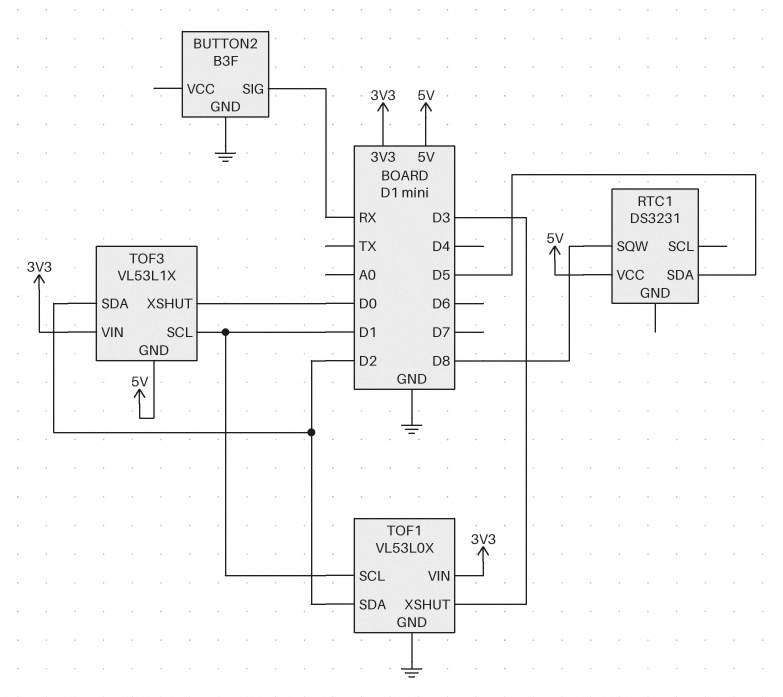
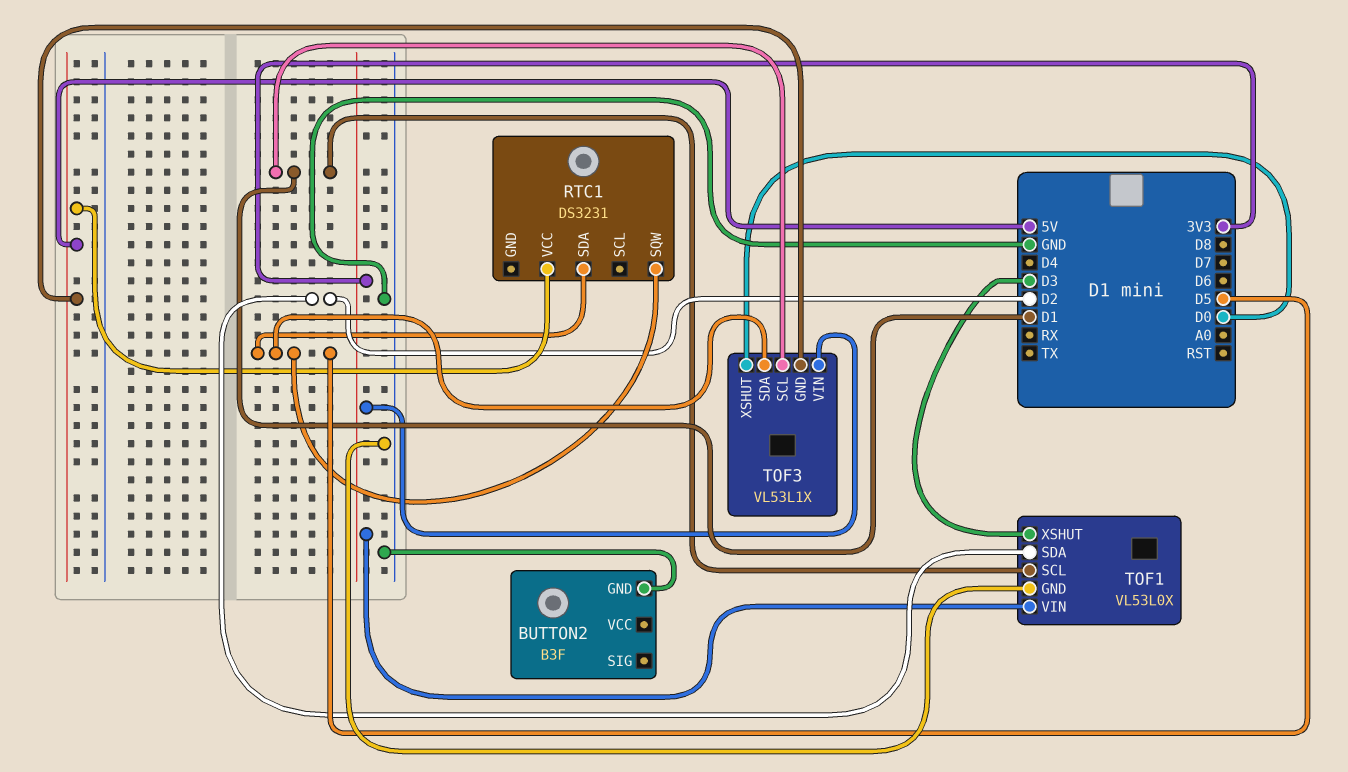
BUTTON2 pin SIG: RX -> none
RTC1 pin SQW: D8 -> D5
TOF3 pin SDA: D2 -> D5

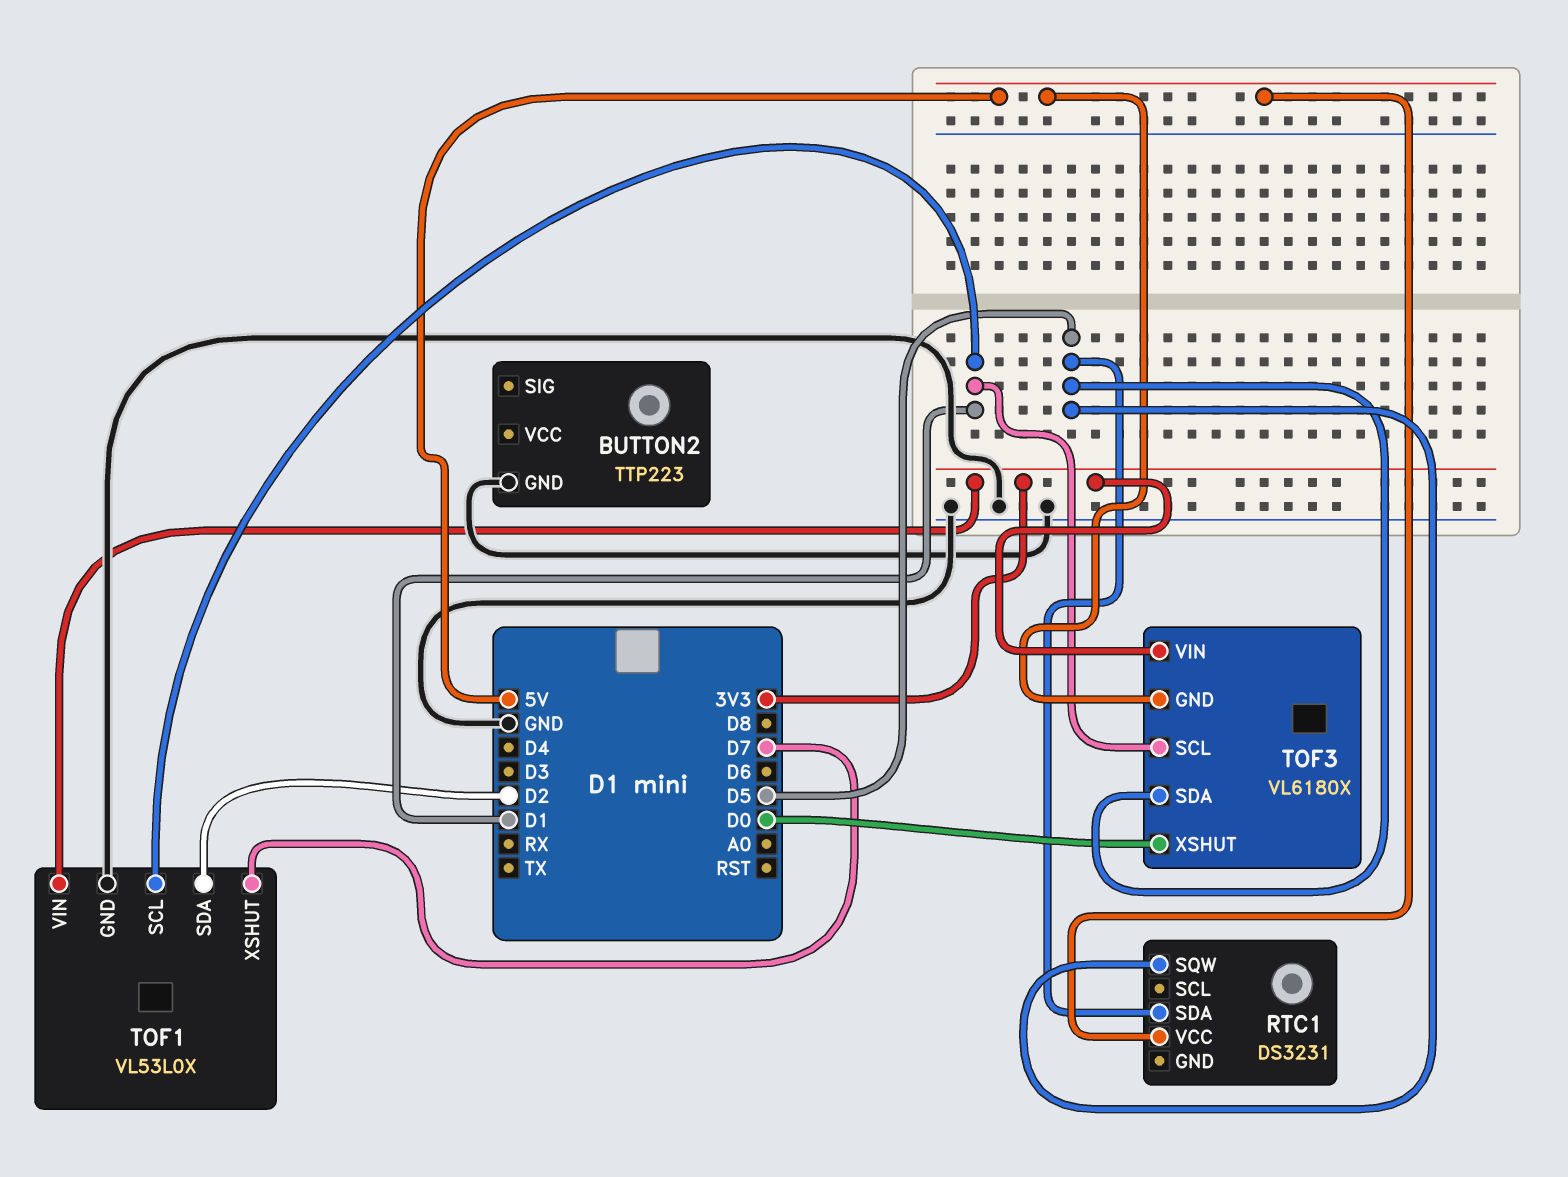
BUTTON2: B3F -> TTP223
TOF1 pin XSHUT: D3 -> D7
TOF3: VL53L1X -> VL6180X

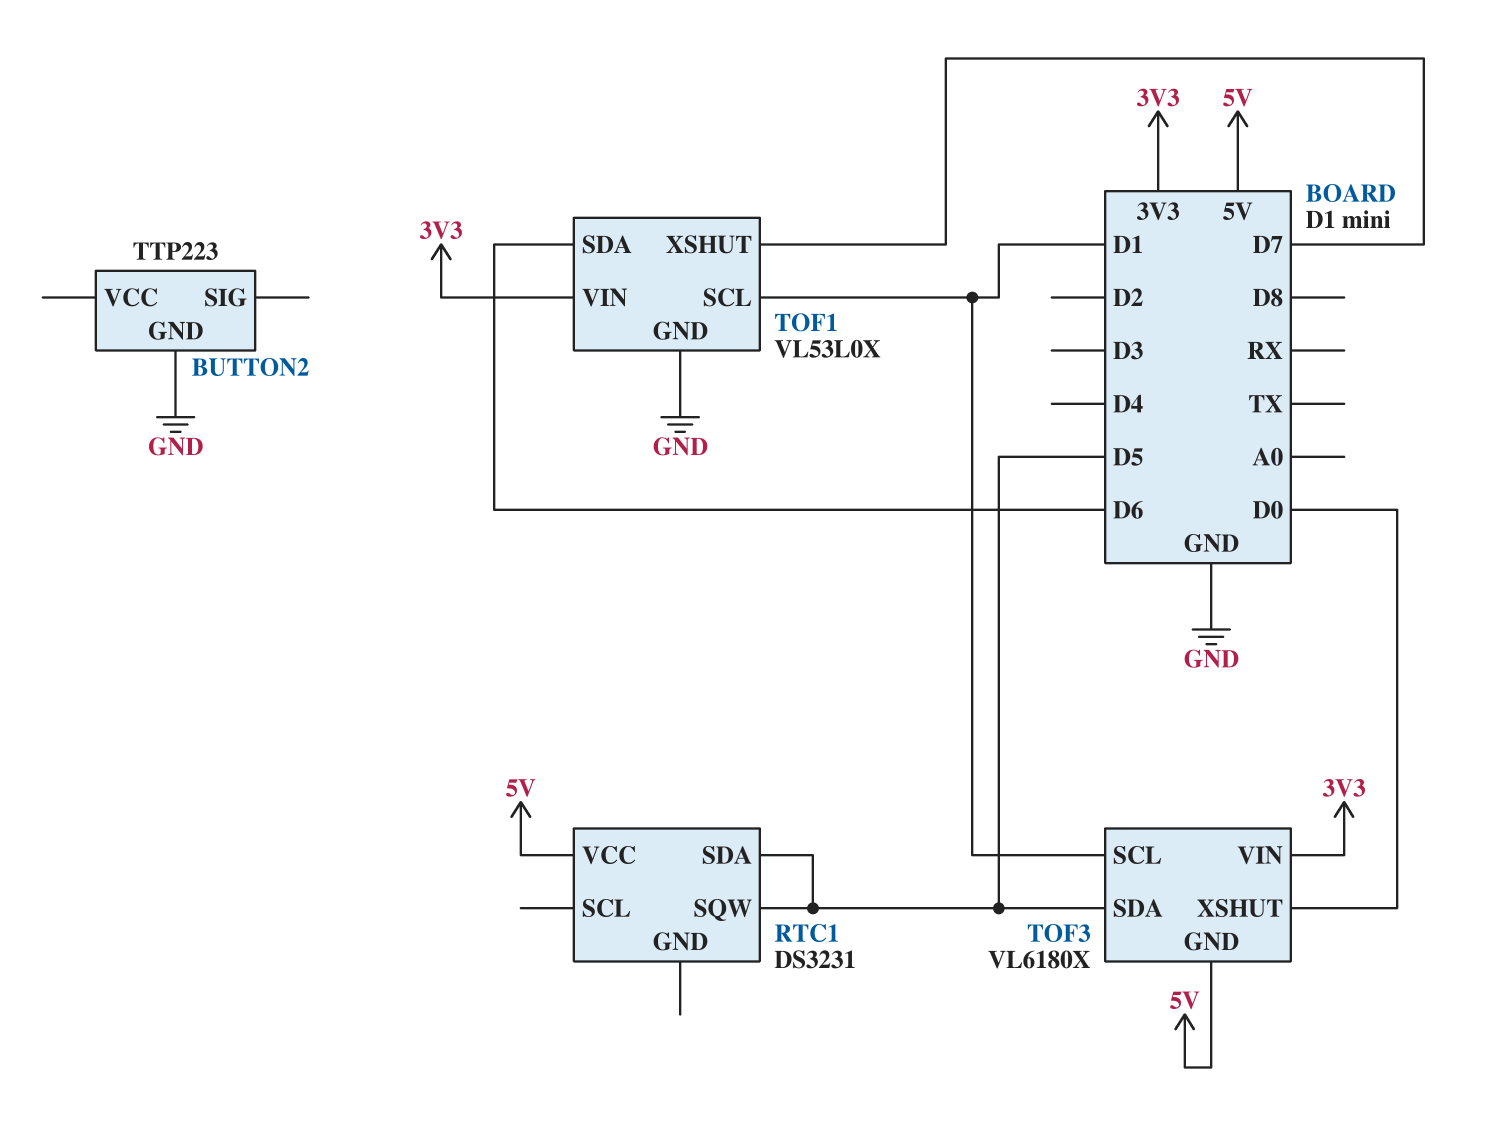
TOF1 pin SDA: D2 -> D6

